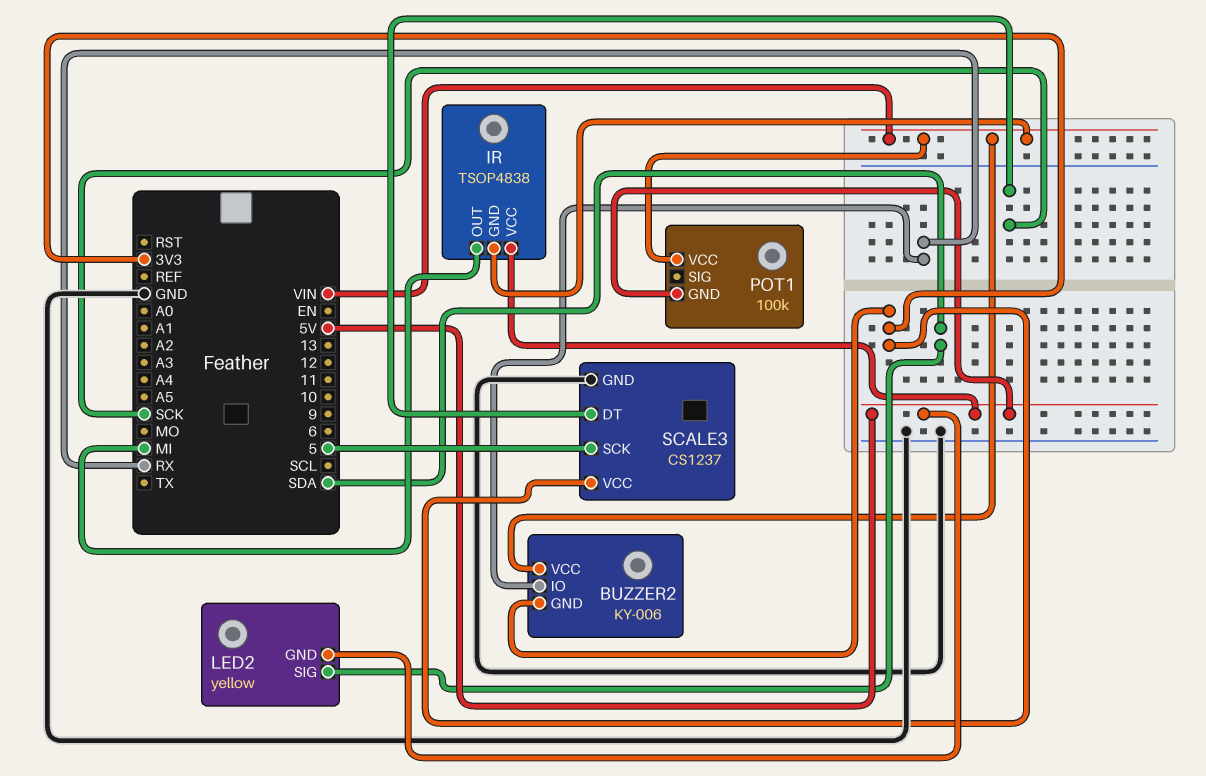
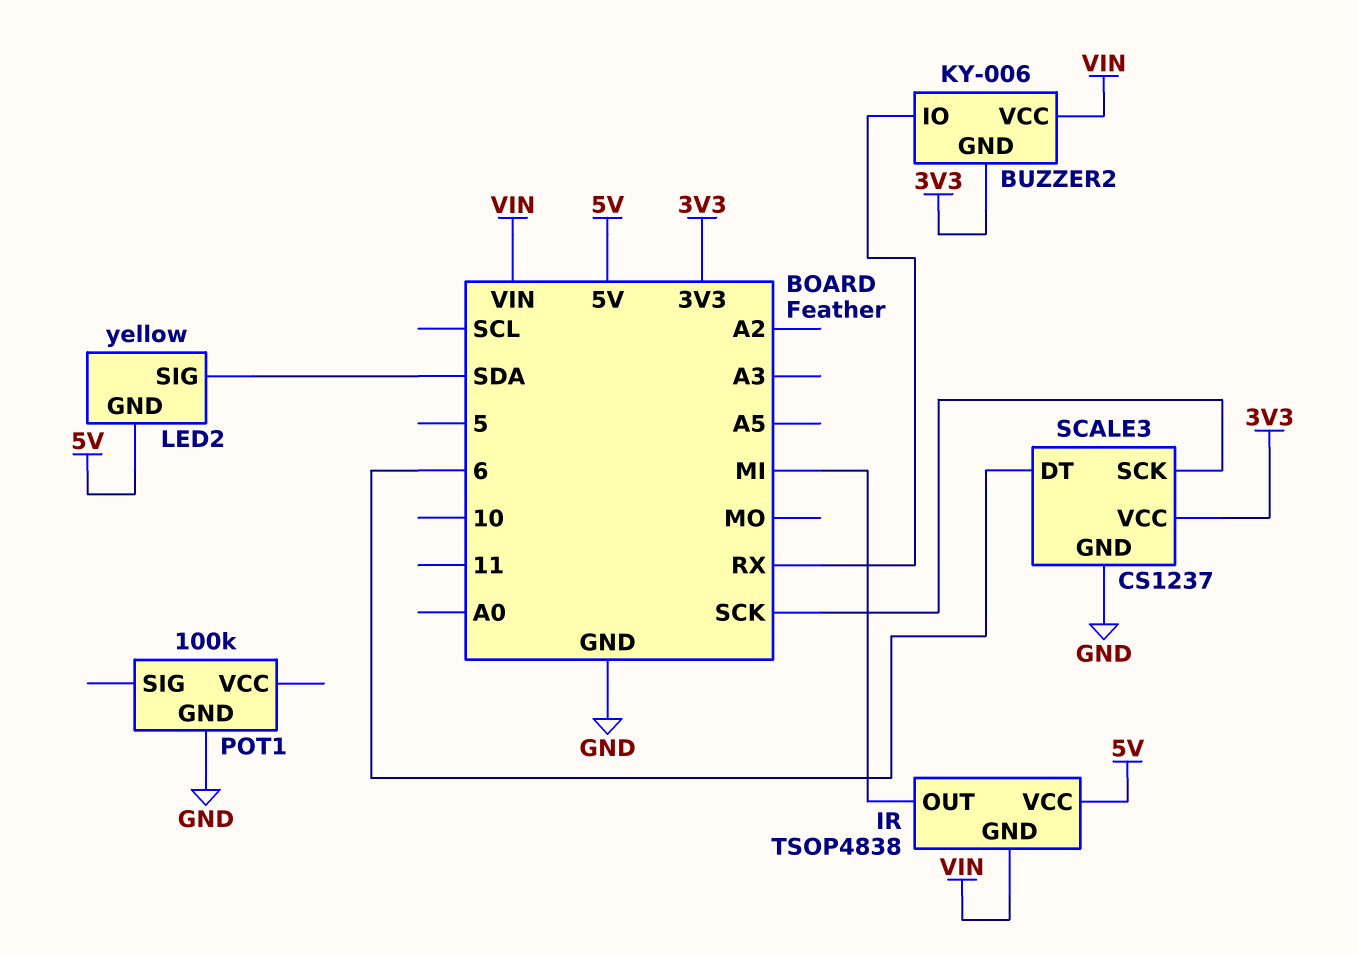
POT1 pin GND: 5V -> GND
POT1 pin VCC: VIN -> none
SCALE3 pin DT: SCK -> 6
SCALE3 pin SCK: 5 -> SCK

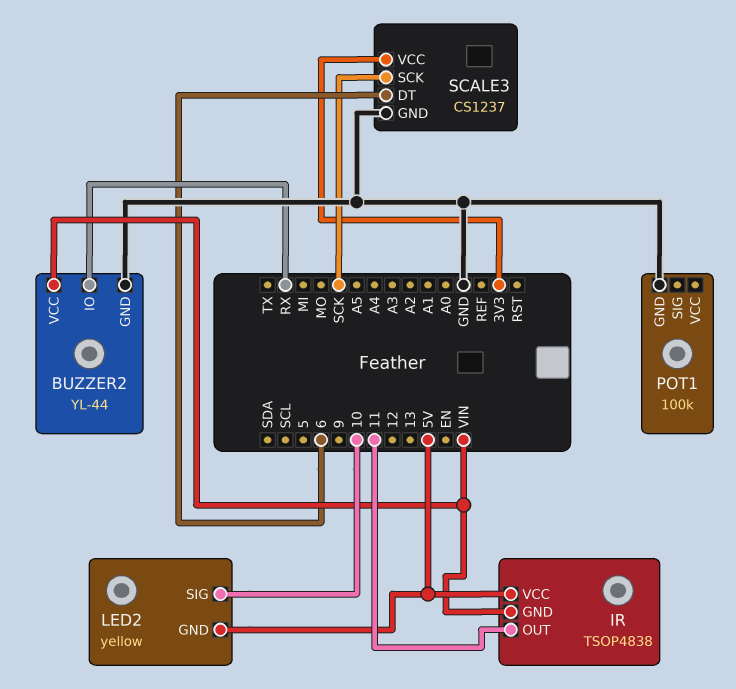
BUZZER2: KY-006 -> YL-44
BUZZER2 pin GND: 3V3 -> GND
IR pin OUT: MI -> 11
LED2 pin SIG: SDA -> 10

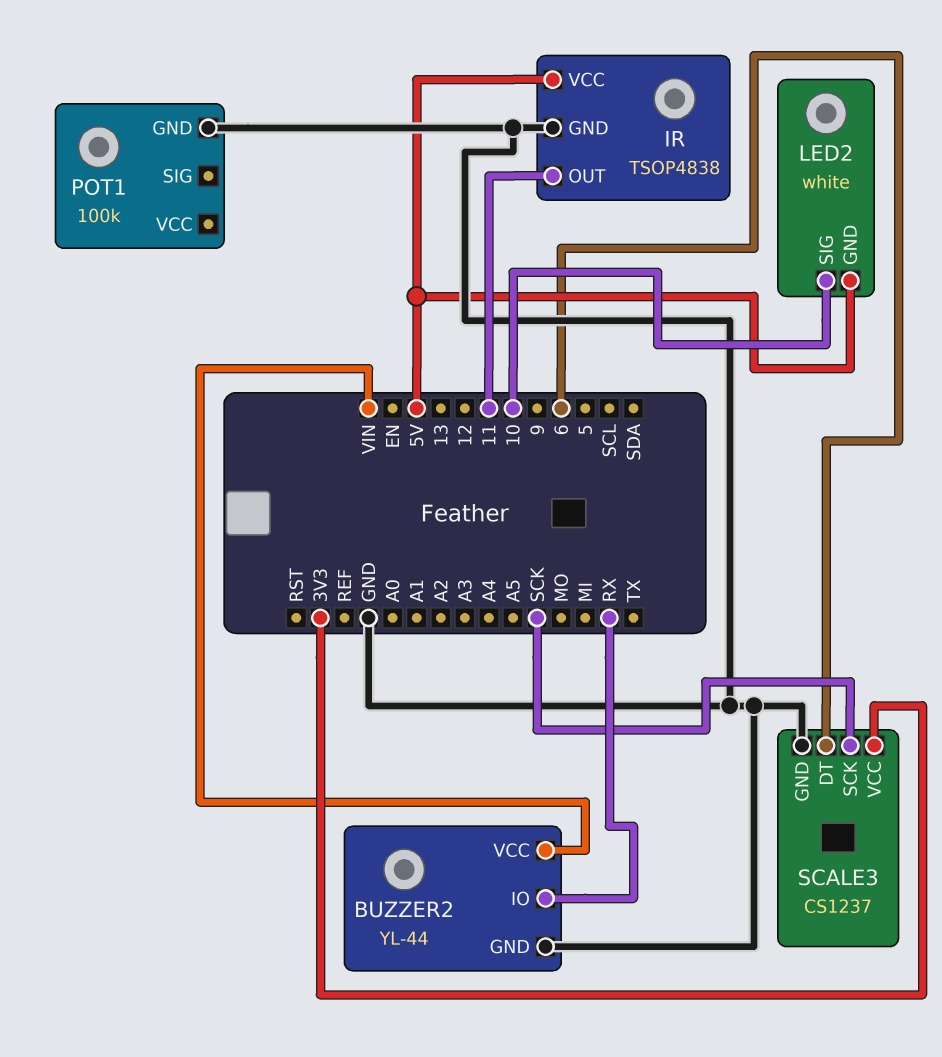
IR pin GND: VIN -> GND
LED2: yellow -> white

